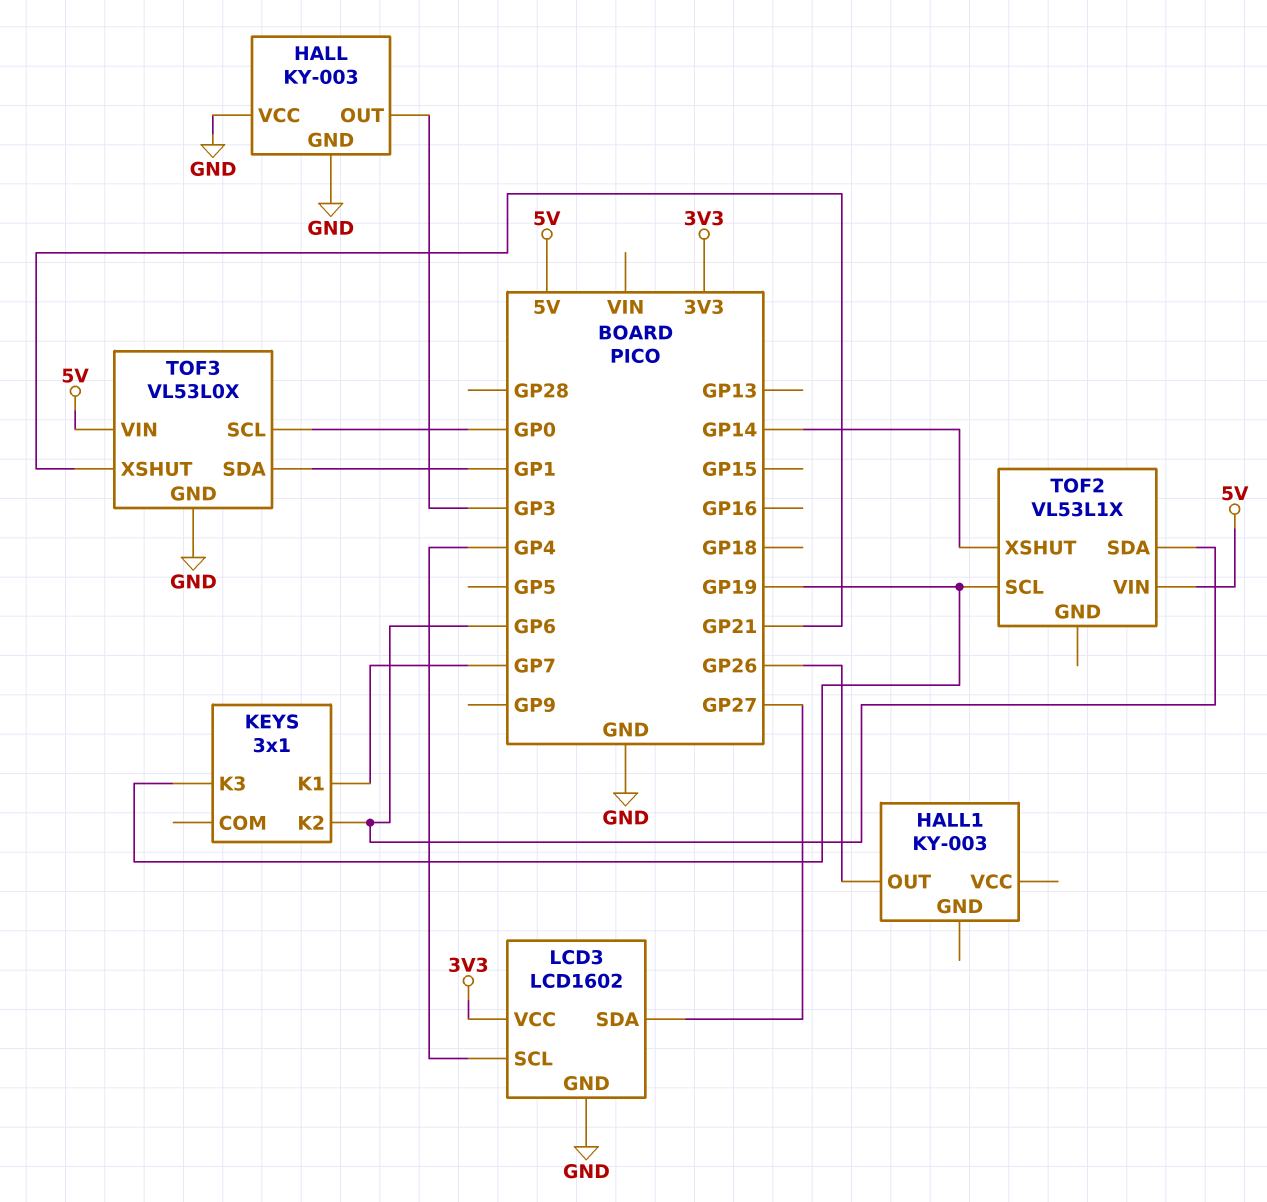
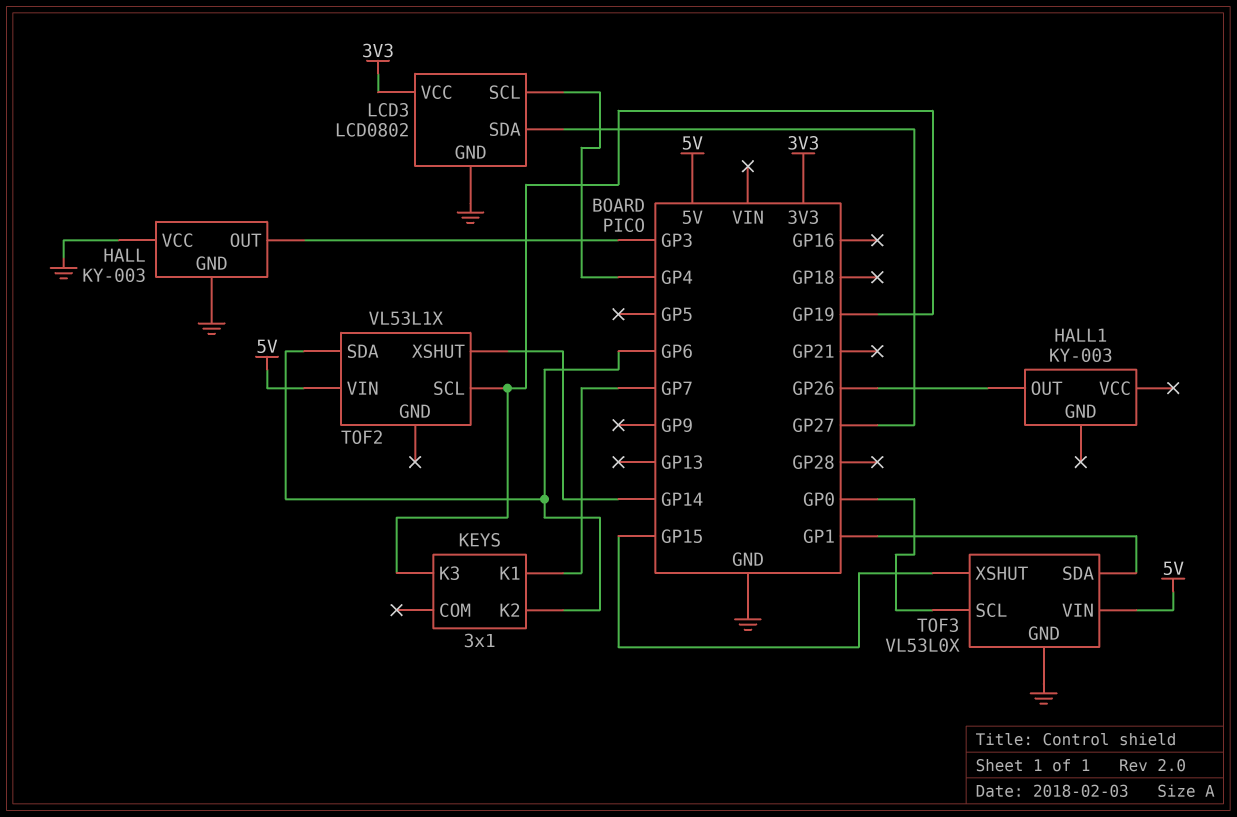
LCD3: LCD1602 -> LCD0802
TOF3 pin XSHUT: GP21 -> GP15

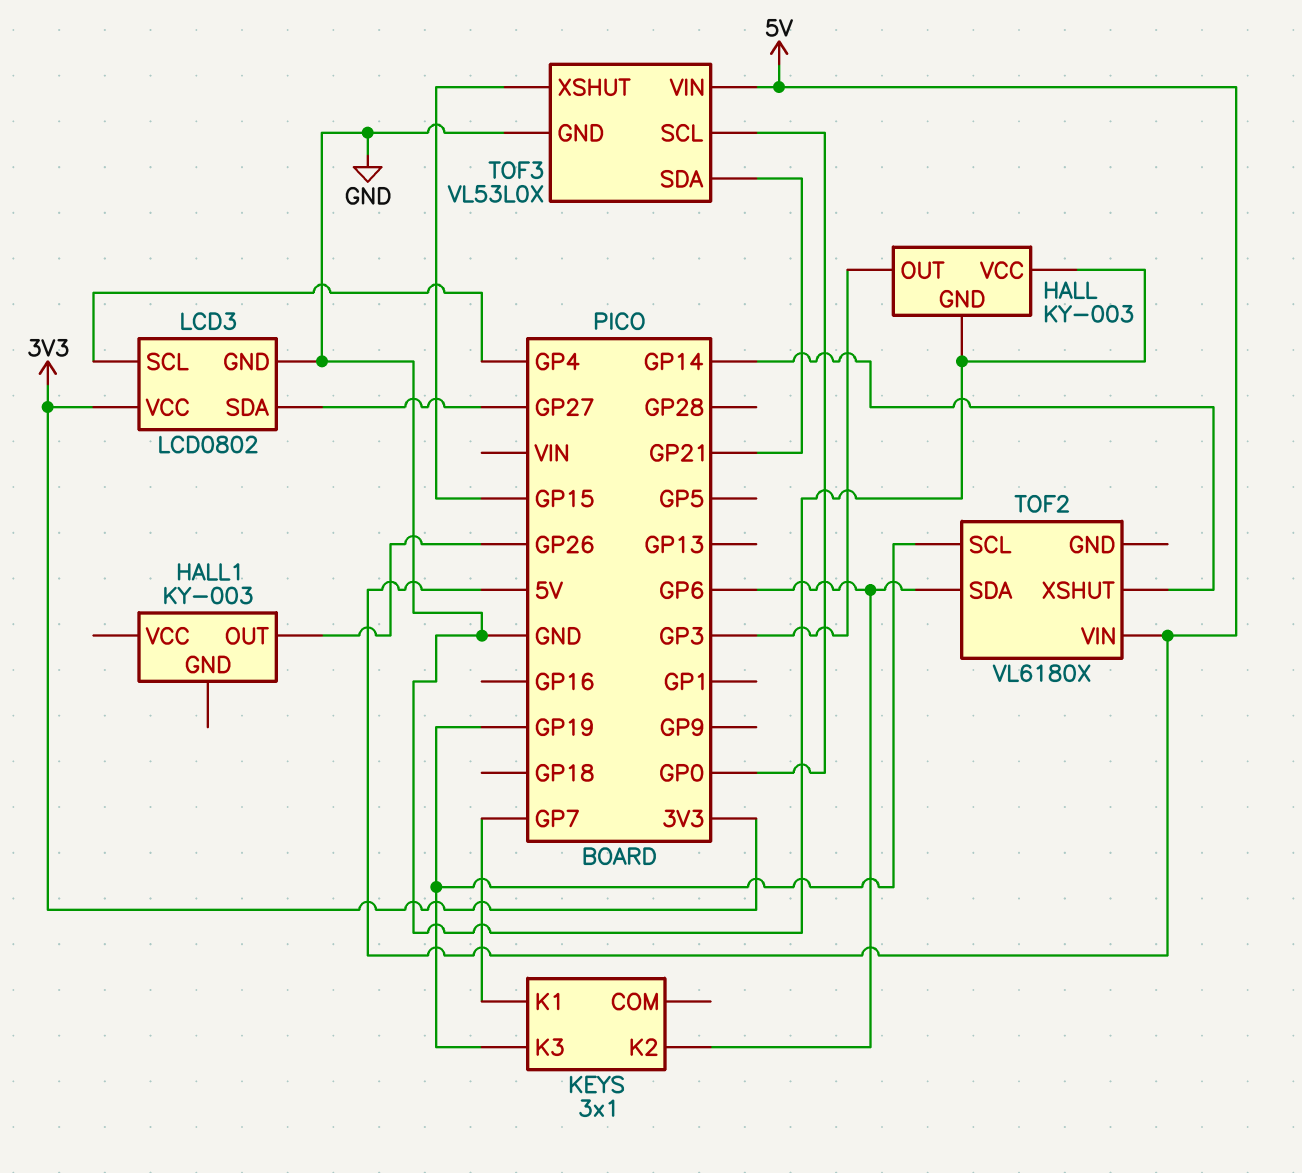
TOF2: VL53L1X -> VL6180X
TOF3 pin SDA: GP1 -> GP21

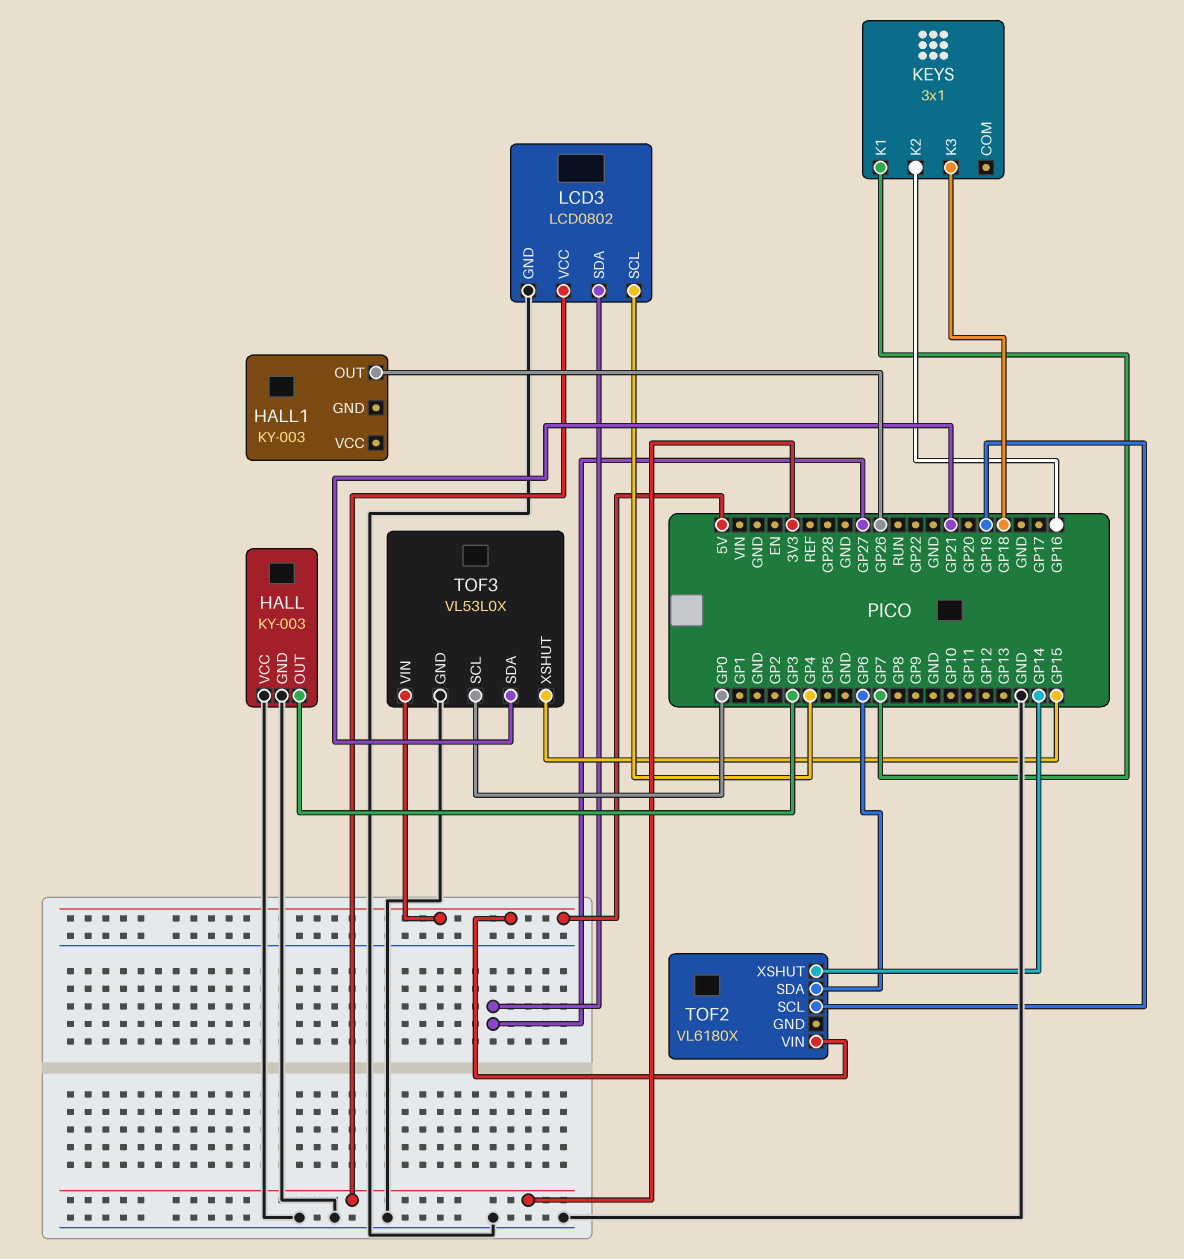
KEYS pin K2: GP6 -> GP16
KEYS pin K3: GP19 -> GP18

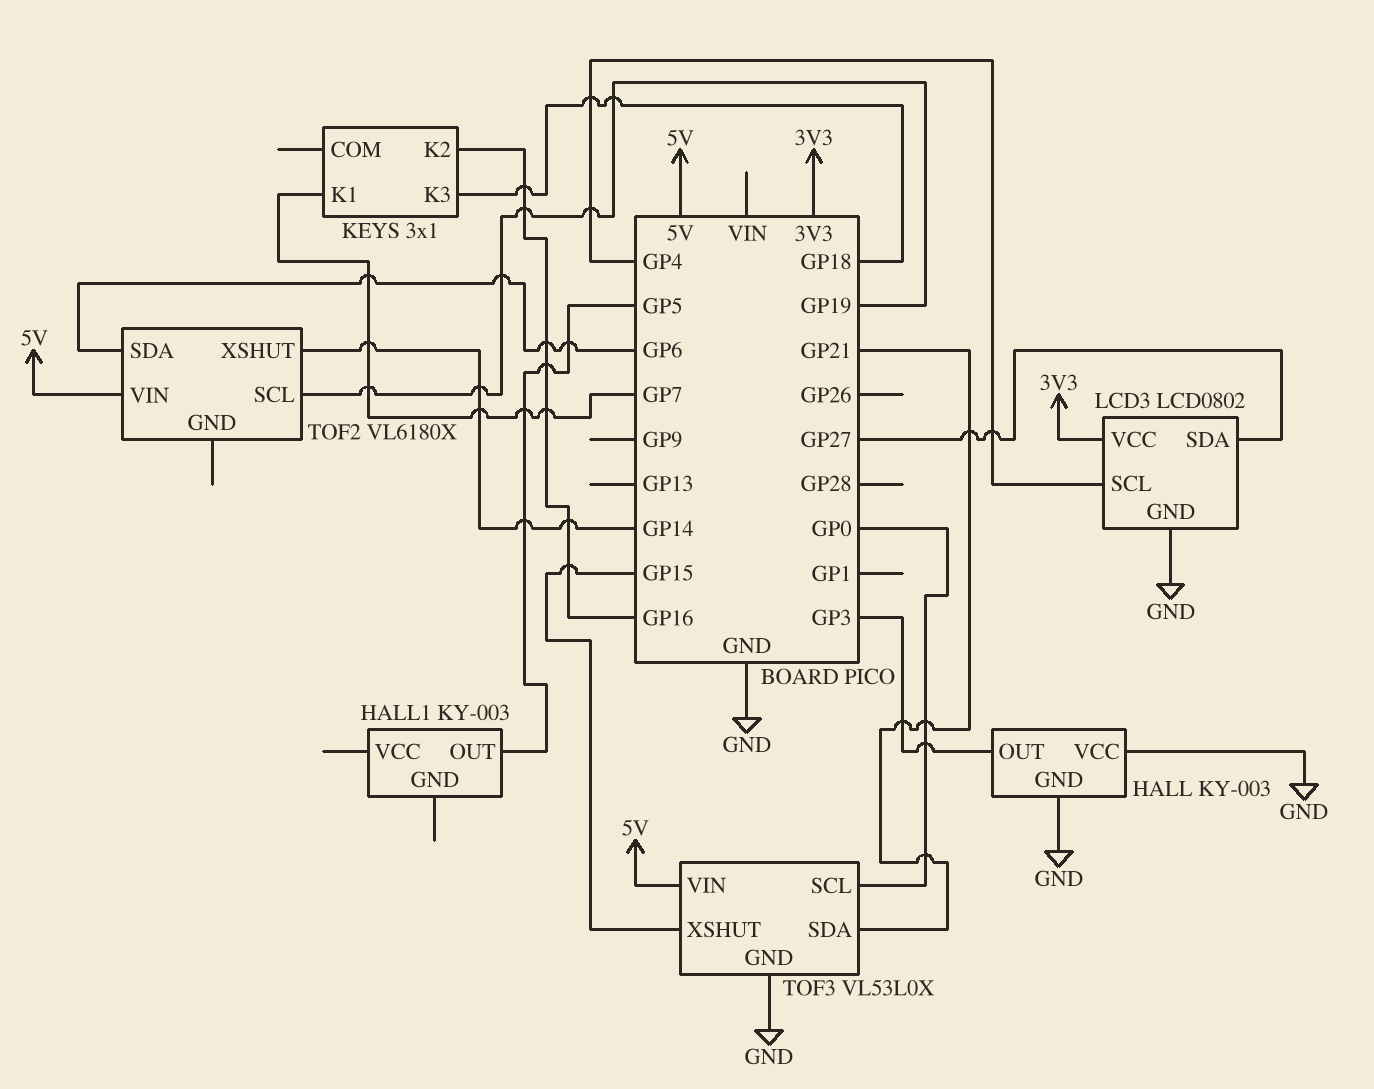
HALL1 pin OUT: GP26 -> GP5

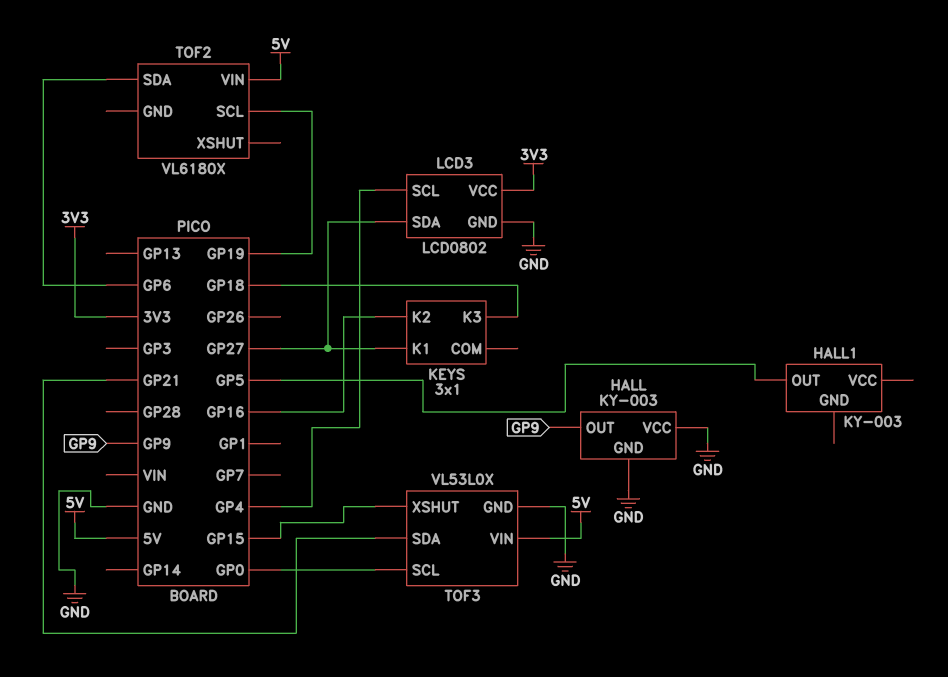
HALL pin OUT: GP3 -> GP9
KEYS pin K1: GP7 -> GP27
TOF2 pin XSHUT: GP14 -> none

